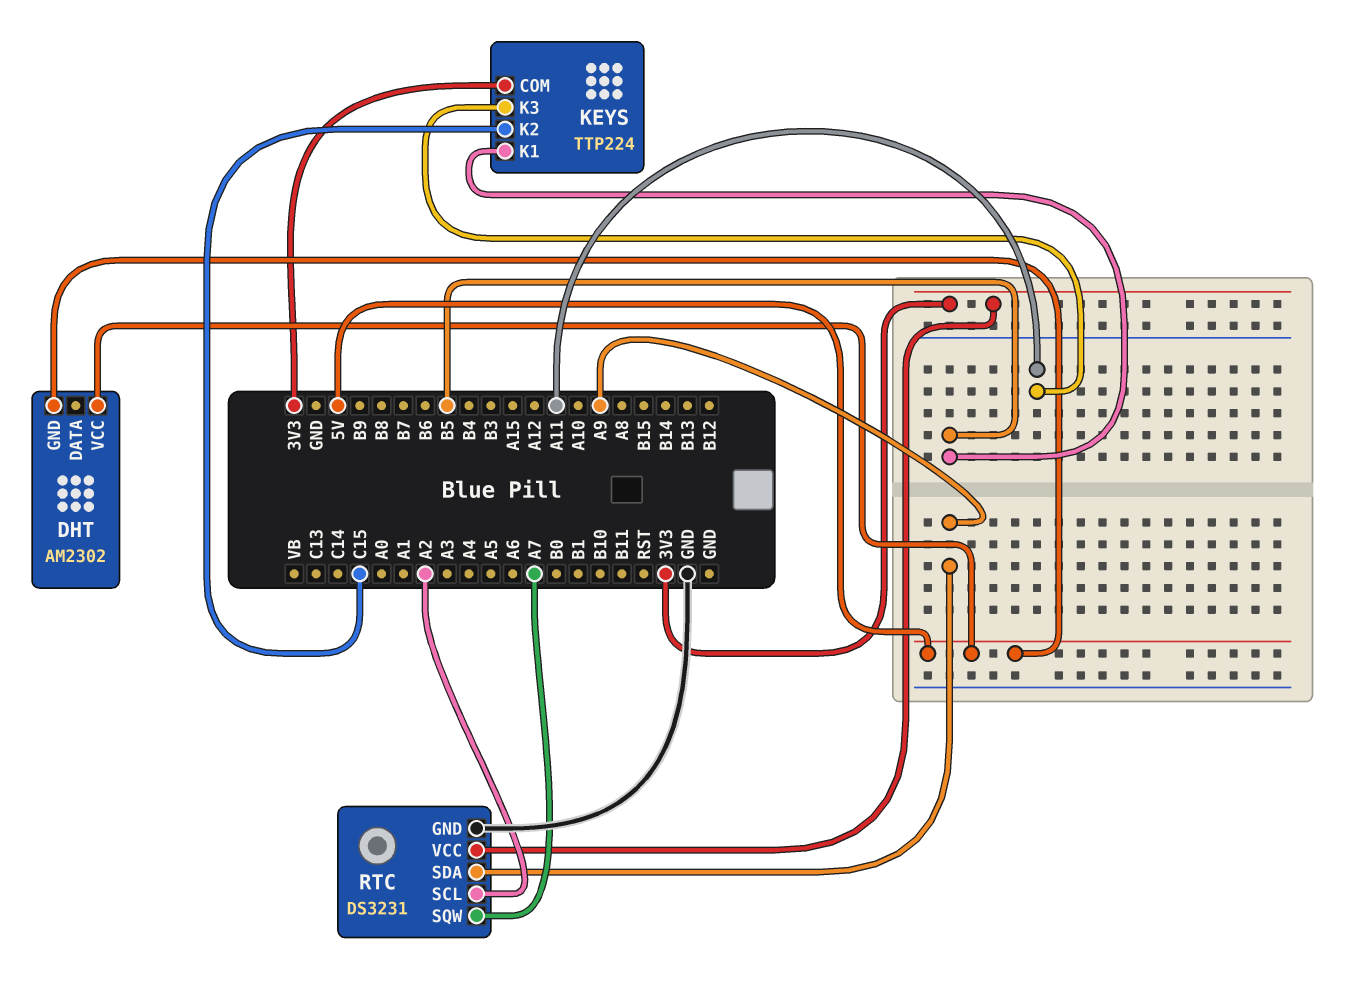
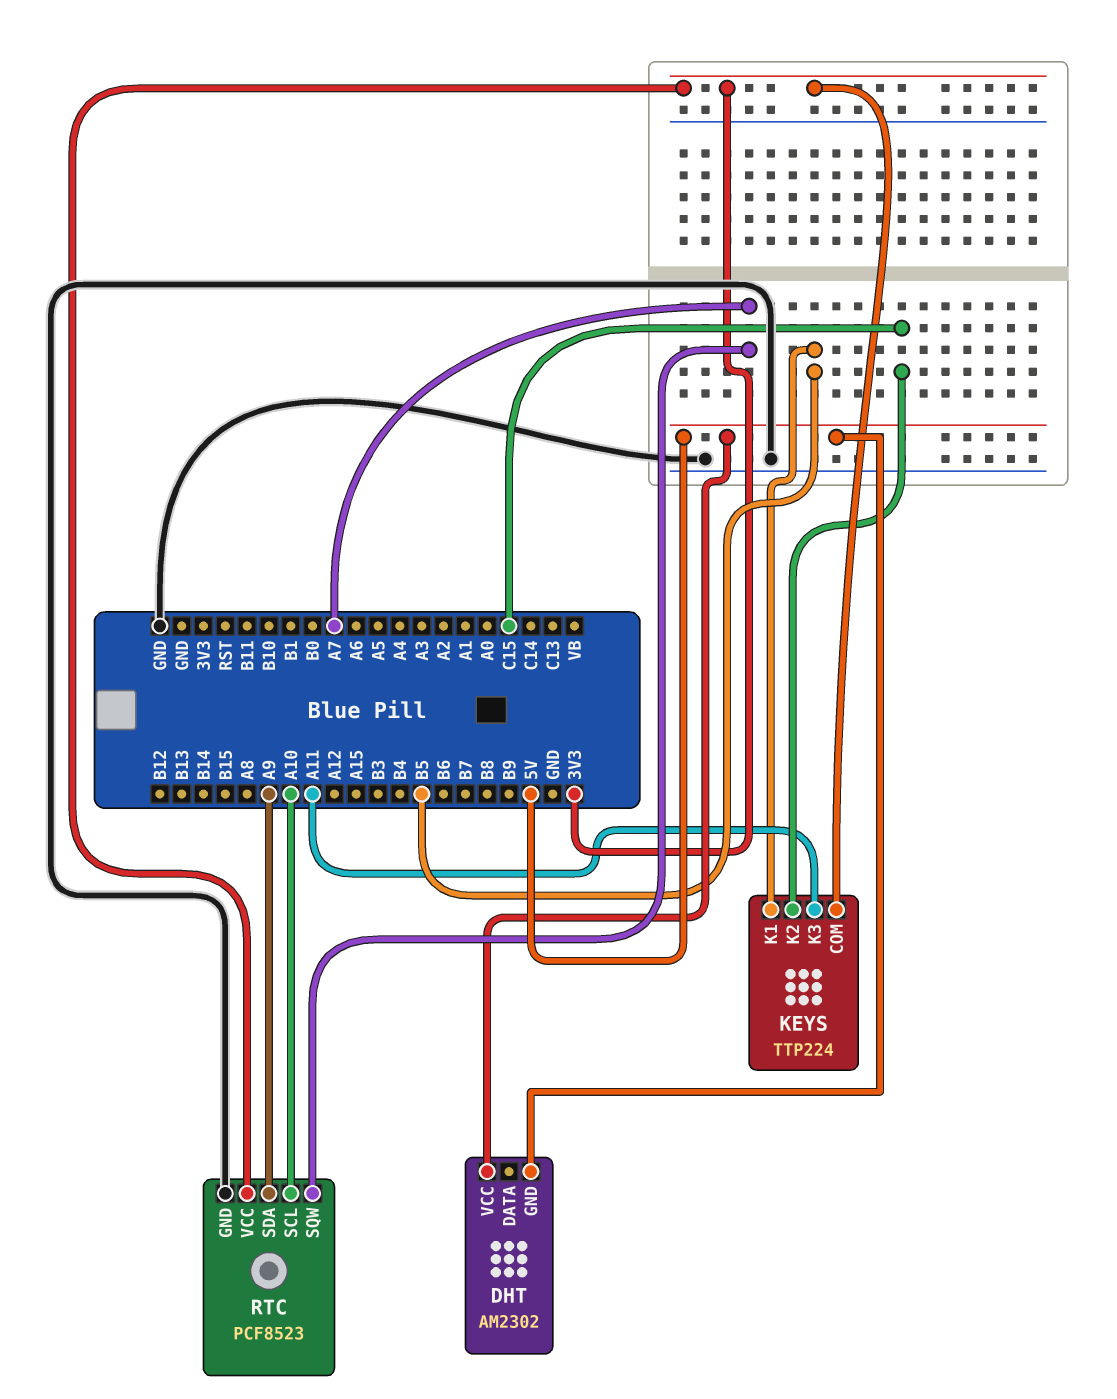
RTC: DS3231 -> PCF8523
RTC pin SCL: A2 -> A10

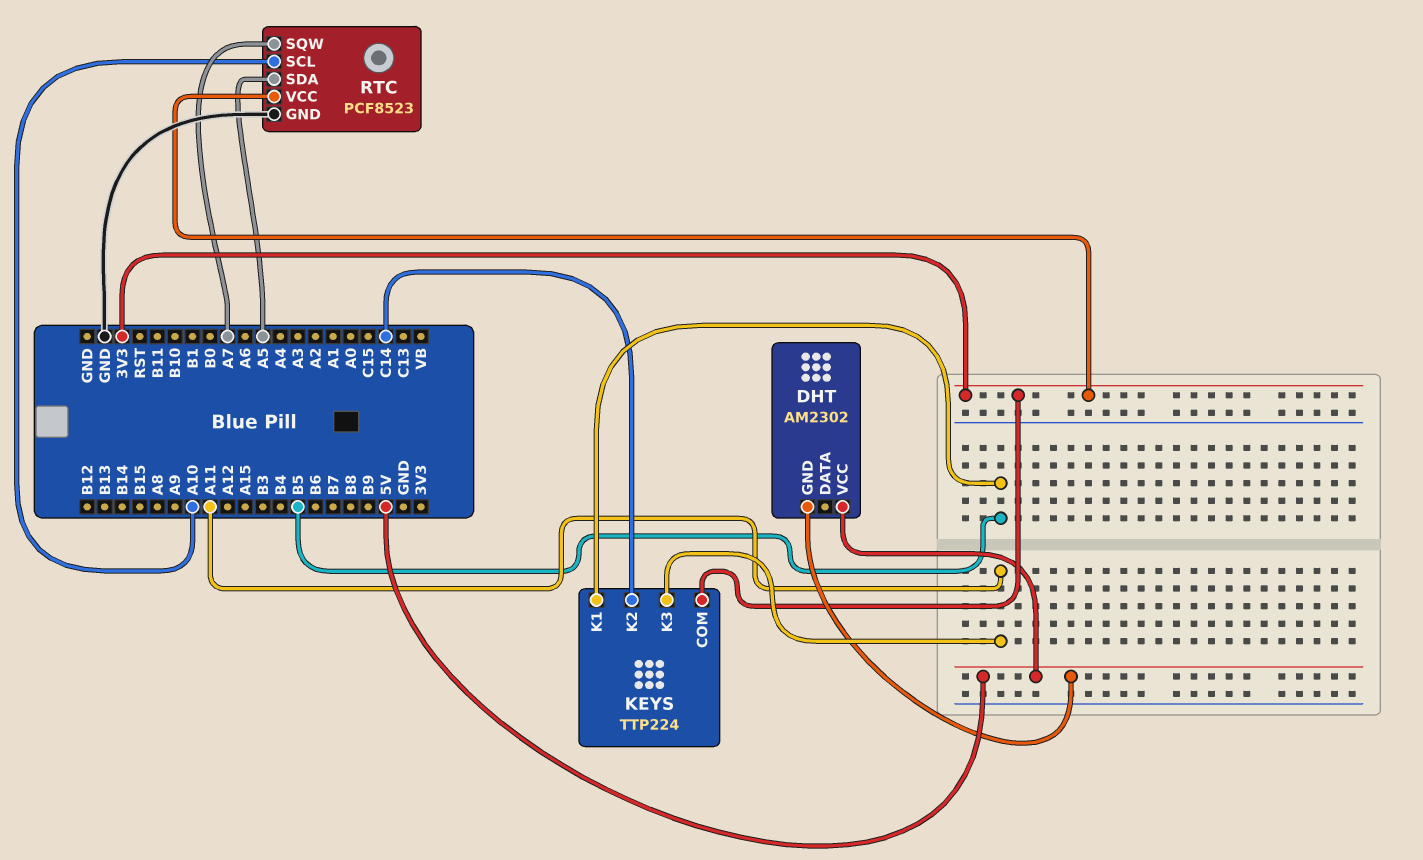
KEYS pin K2: C15 -> C14
RTC pin SDA: A9 -> A5

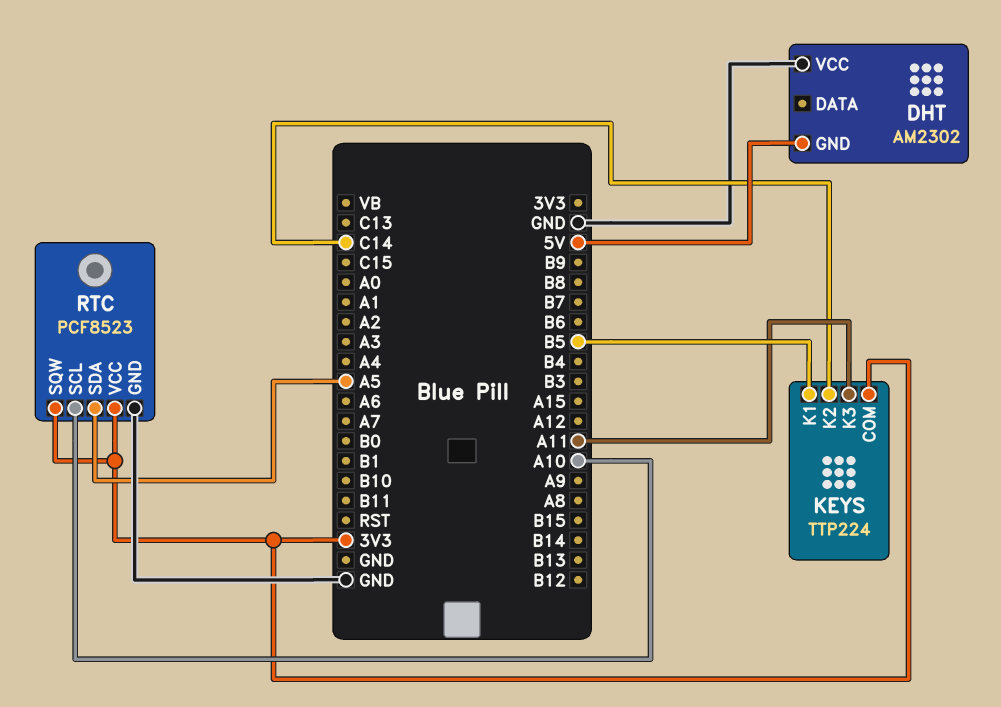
DHT pin VCC: 5V -> GND
RTC pin SQW: A7 -> 3V3

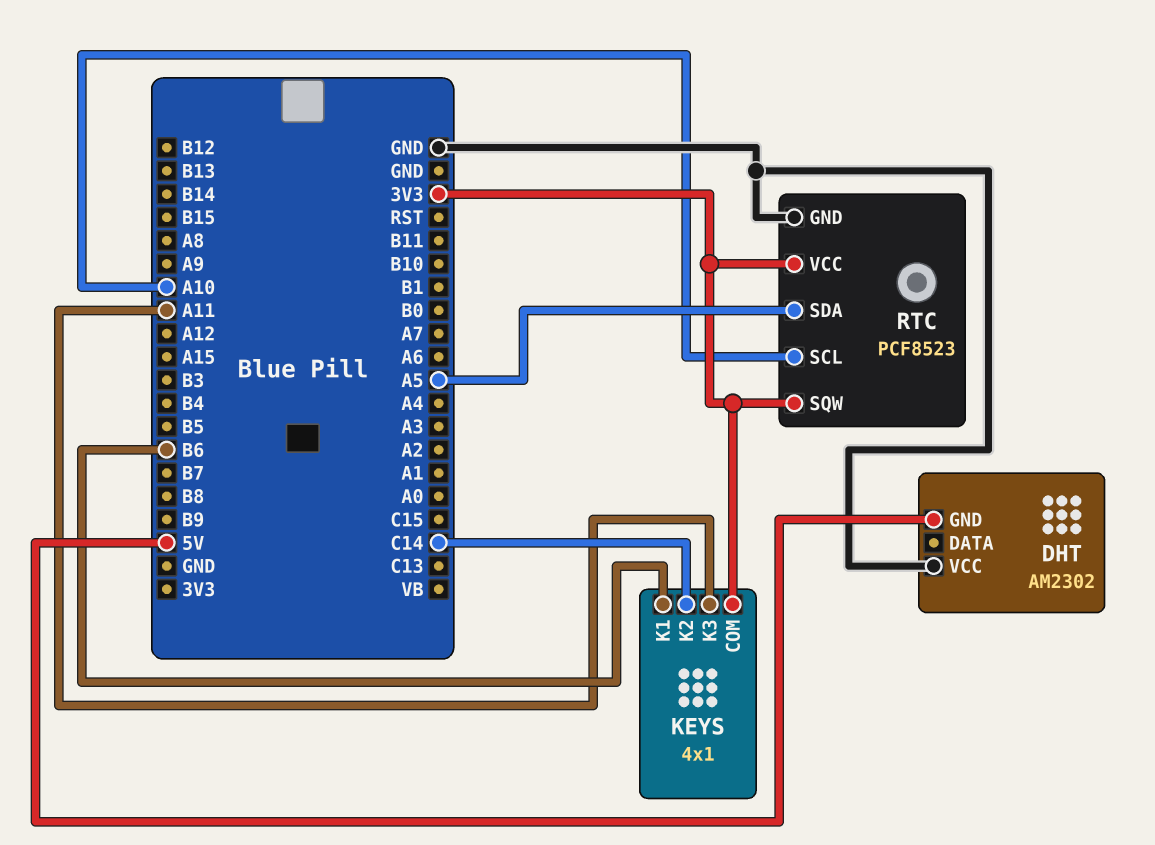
KEYS: TTP224 -> 4x1
KEYS pin K1: B5 -> B6

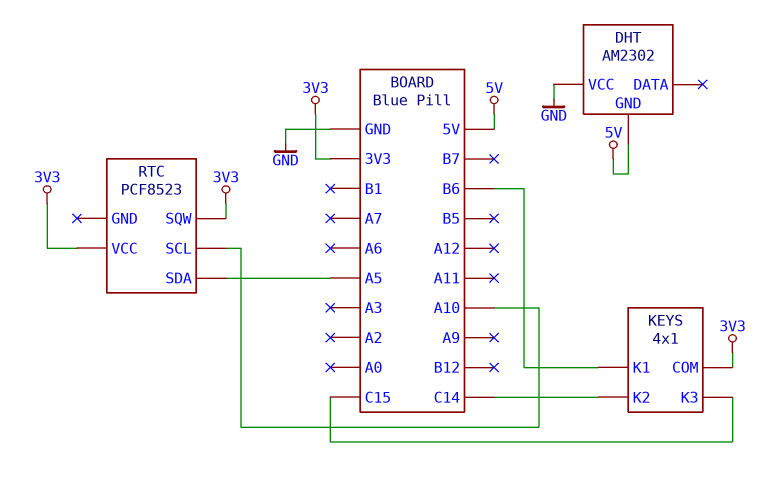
KEYS pin K3: A11 -> C15
RTC pin GND: GND -> none

